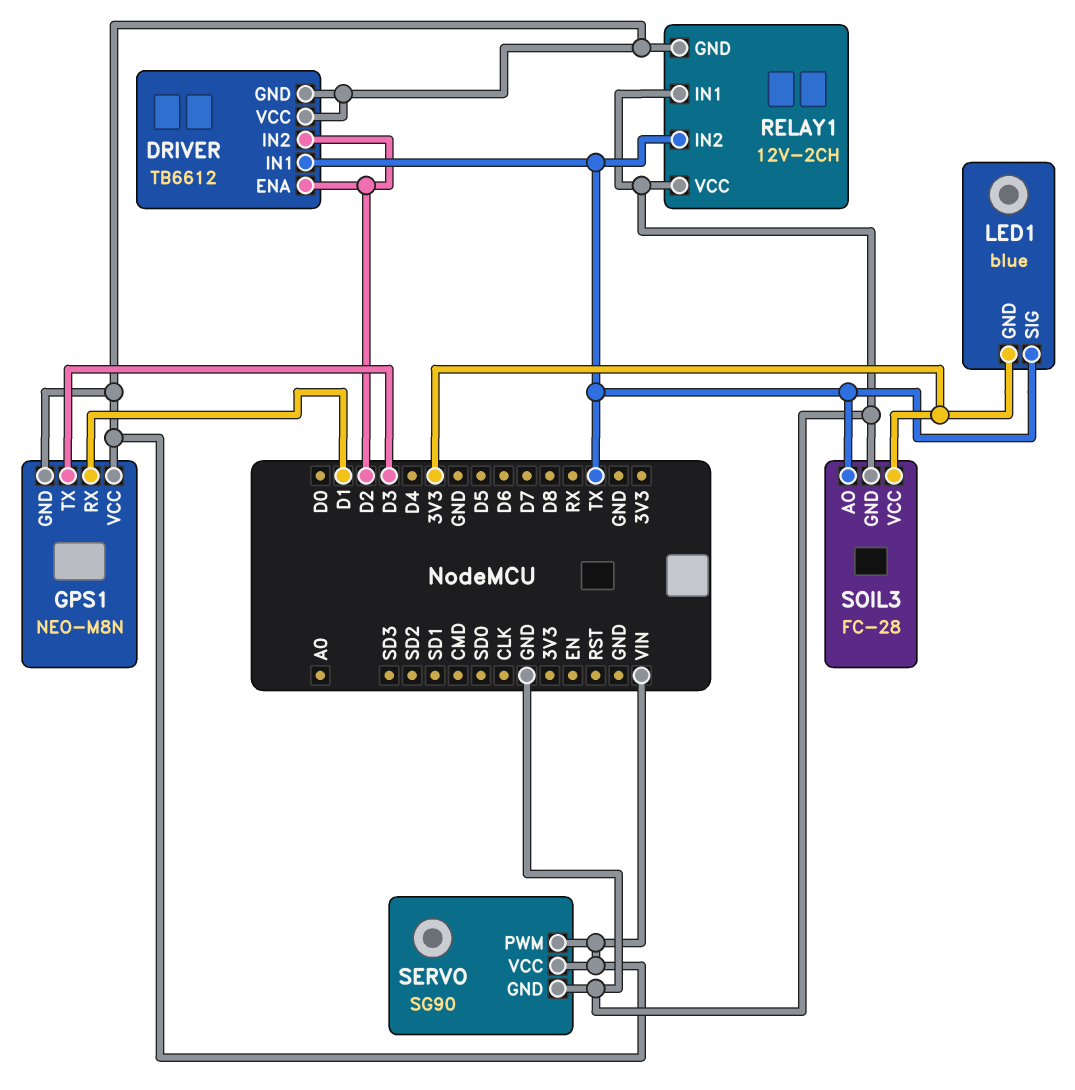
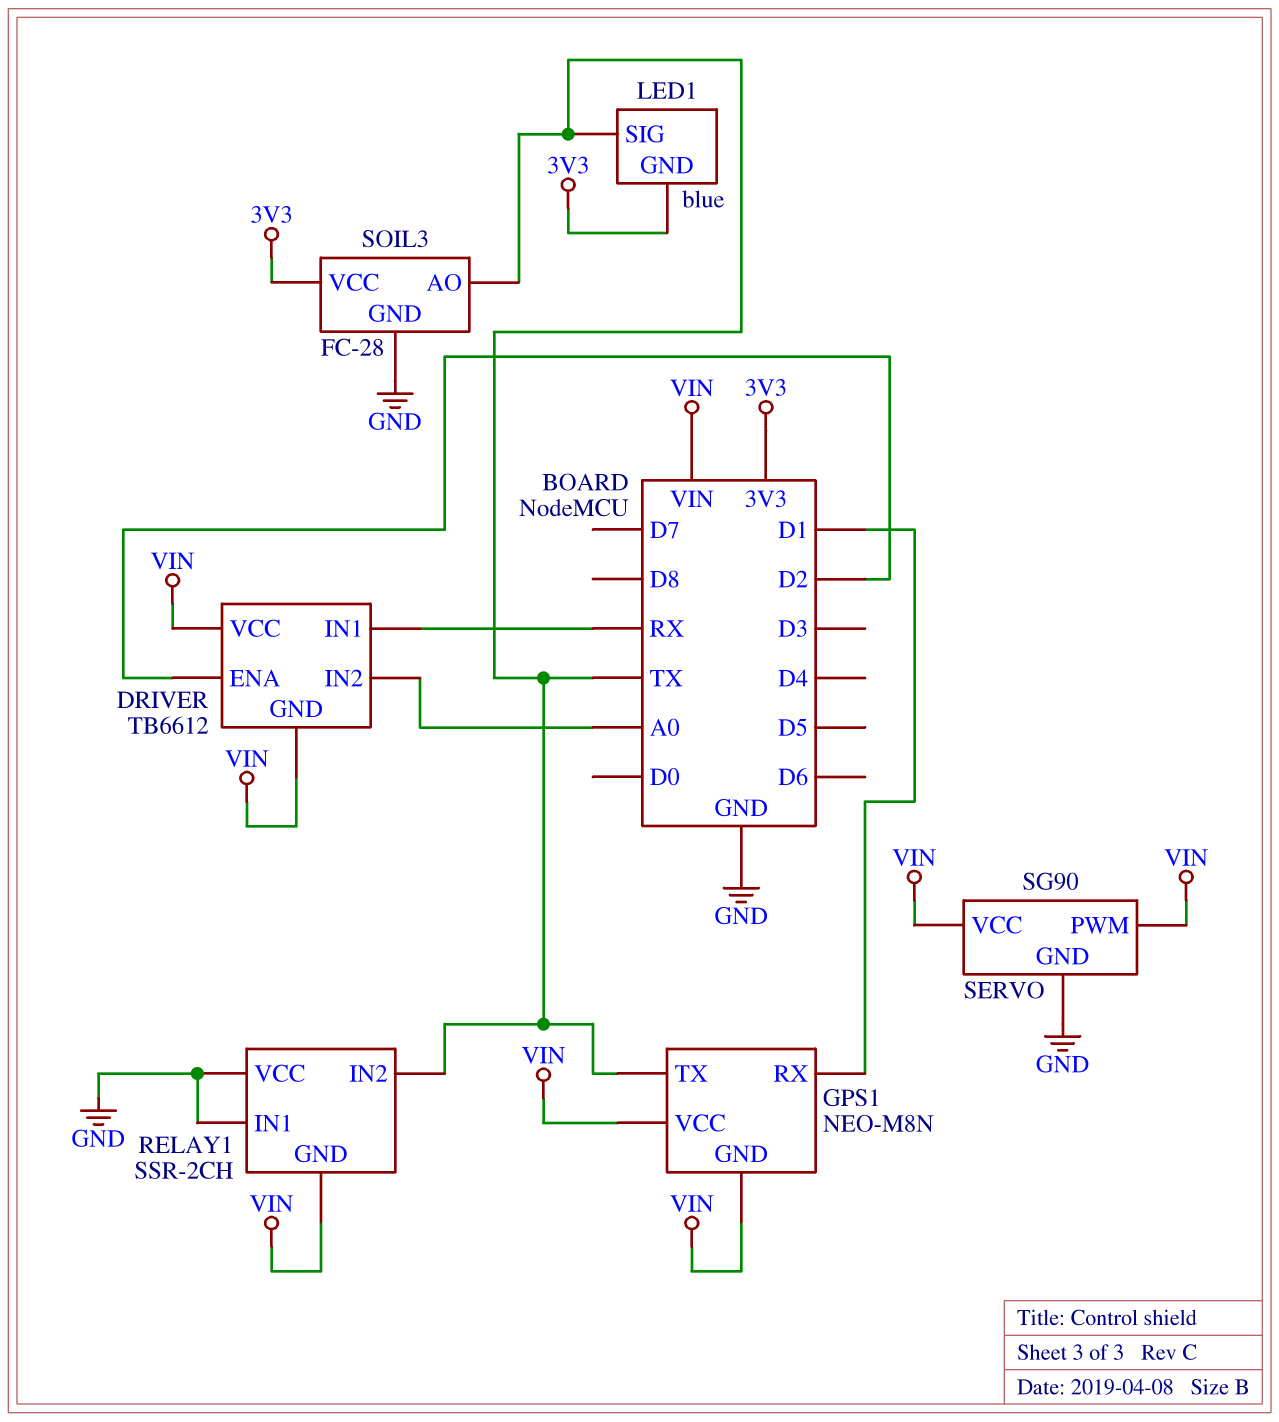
DRIVER pin IN1: TX -> RX
DRIVER pin IN2: D2 -> A0
GPS1 pin TX: D3 -> TX
RELAY1: 12V-2CH -> SSR-2CH

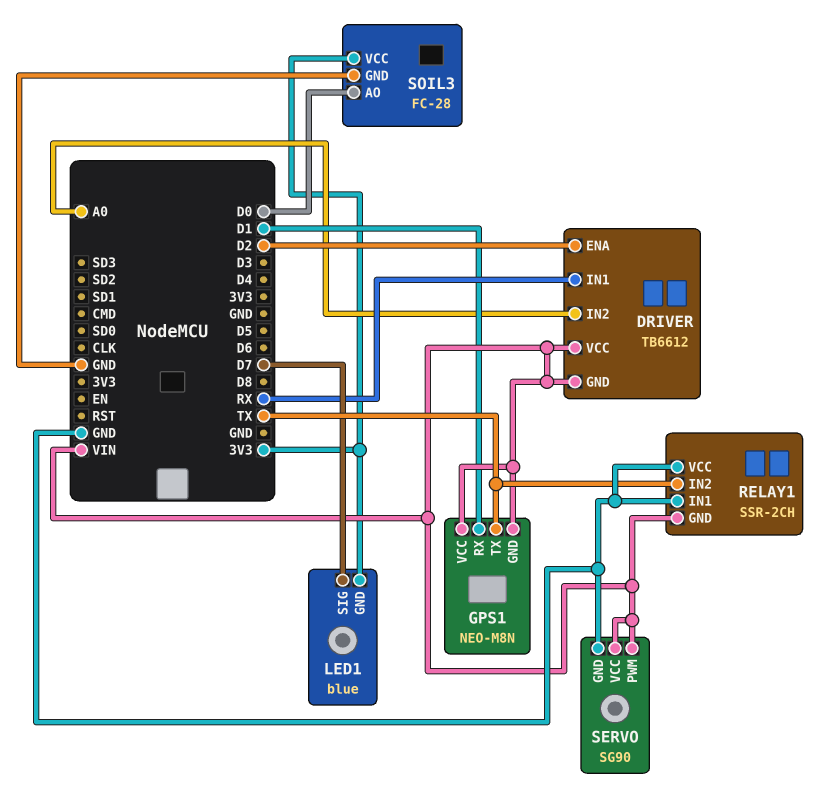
LED1 pin SIG: TX -> D7
SOIL3 pin AO: TX -> D0

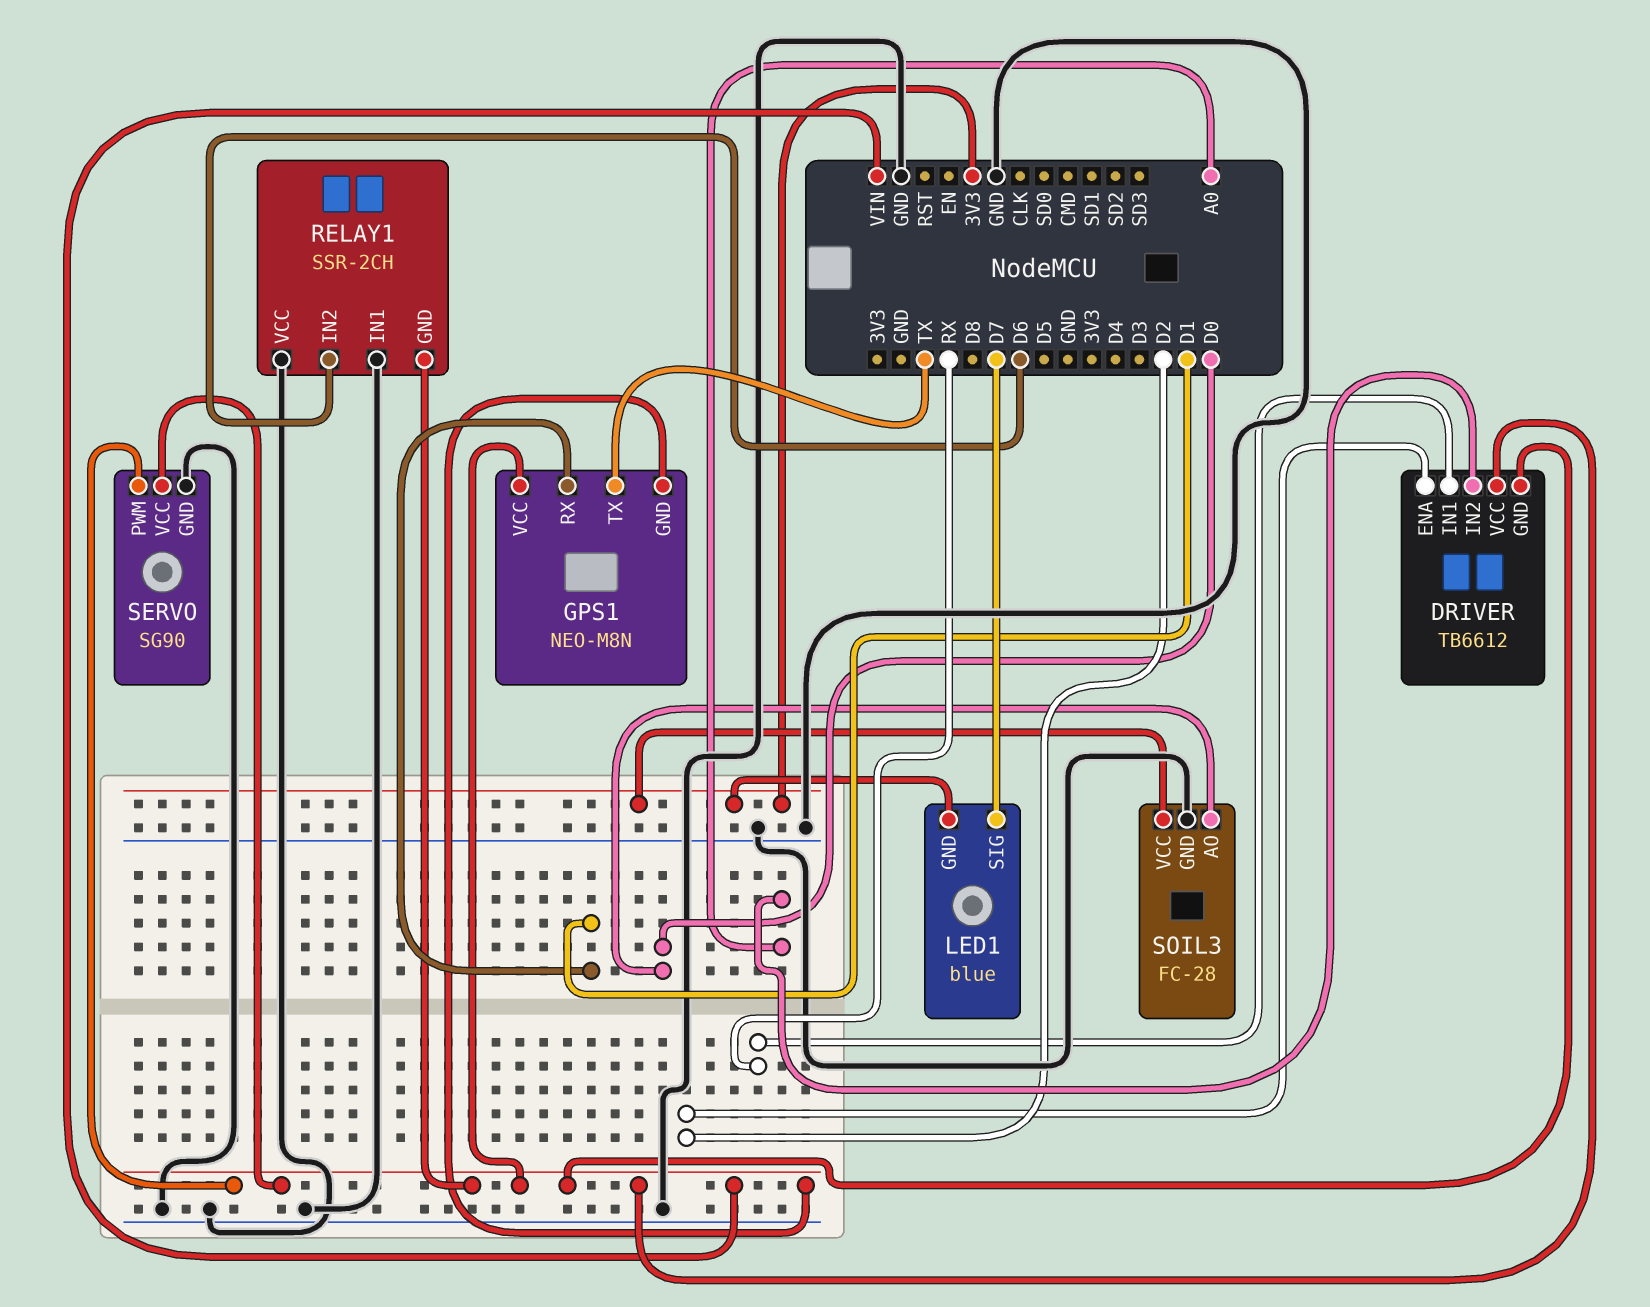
RELAY1 pin IN2: TX -> D6

